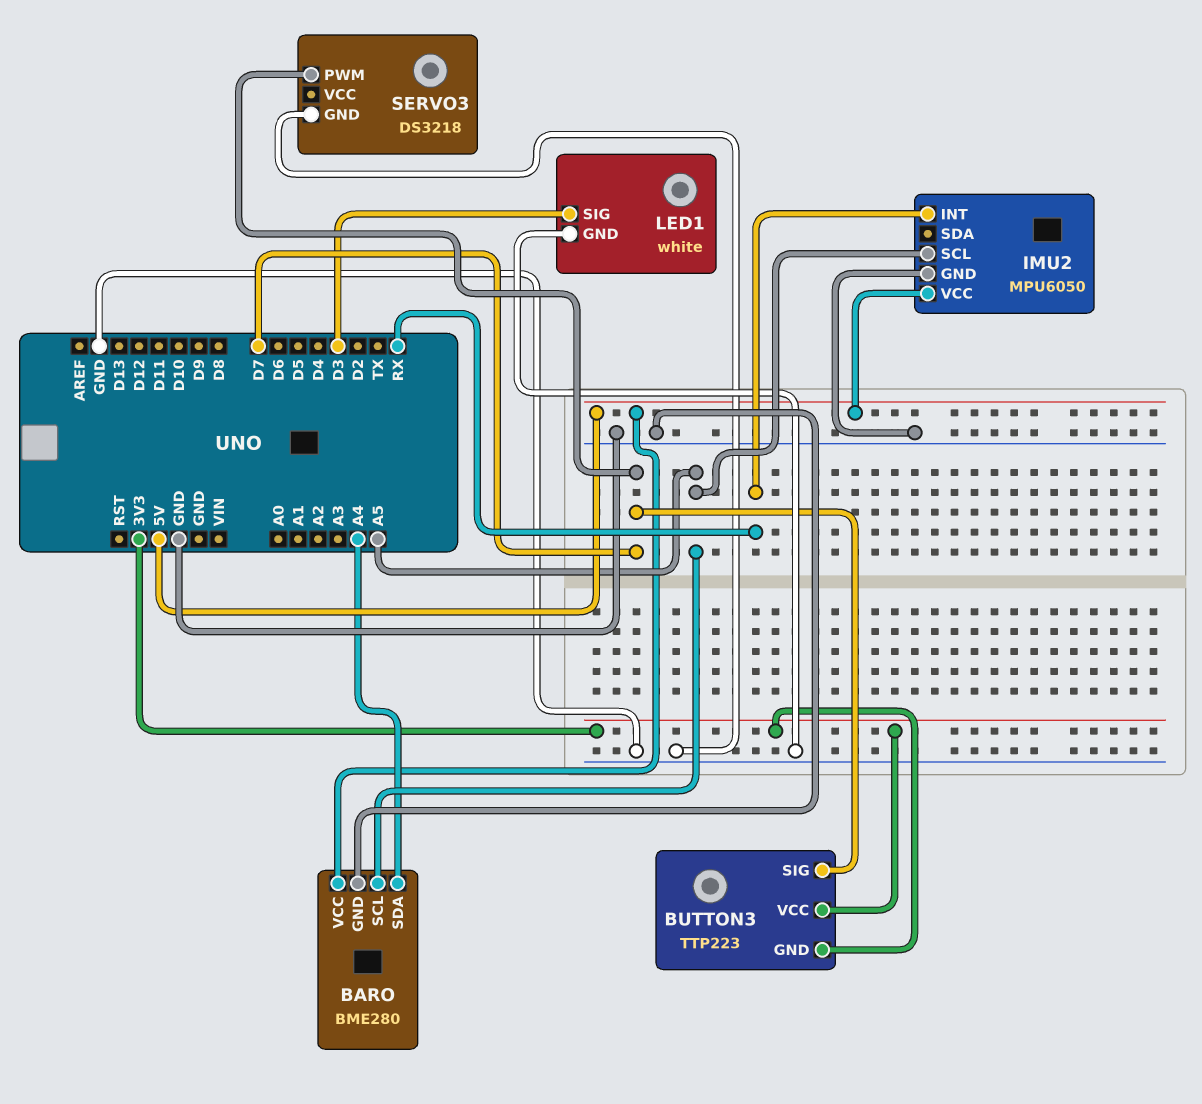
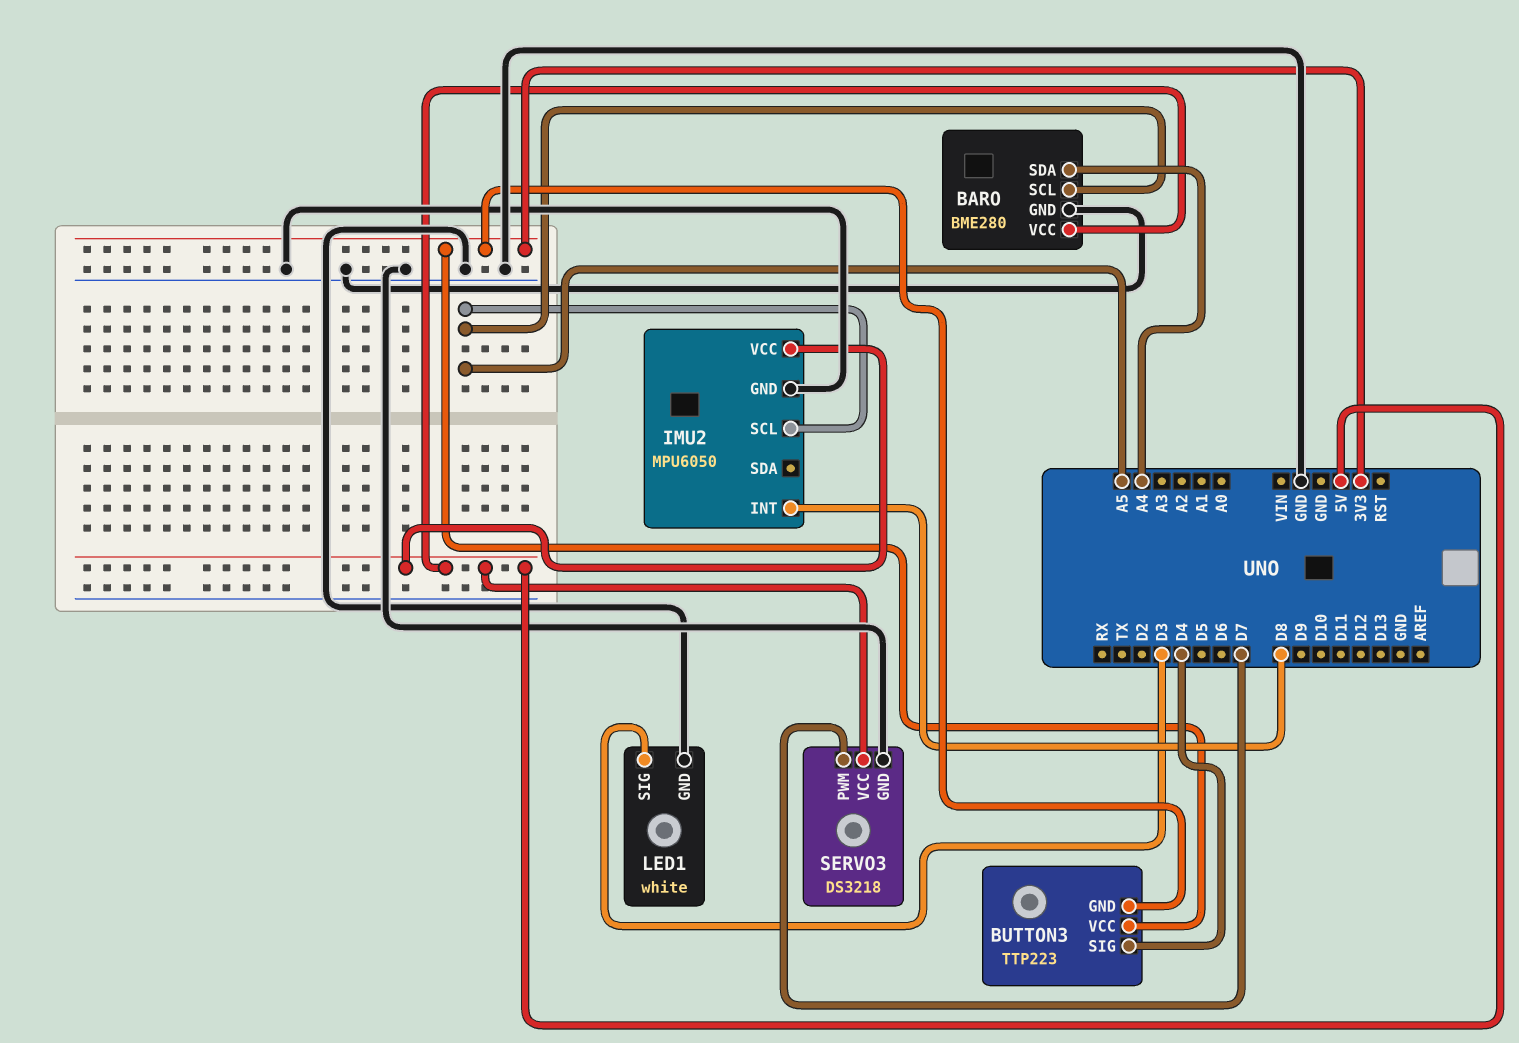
BUTTON3 pin SIG: D7 -> D4
IMU2 pin INT: RX -> D8
SERVO3 pin VCC: none -> 5V

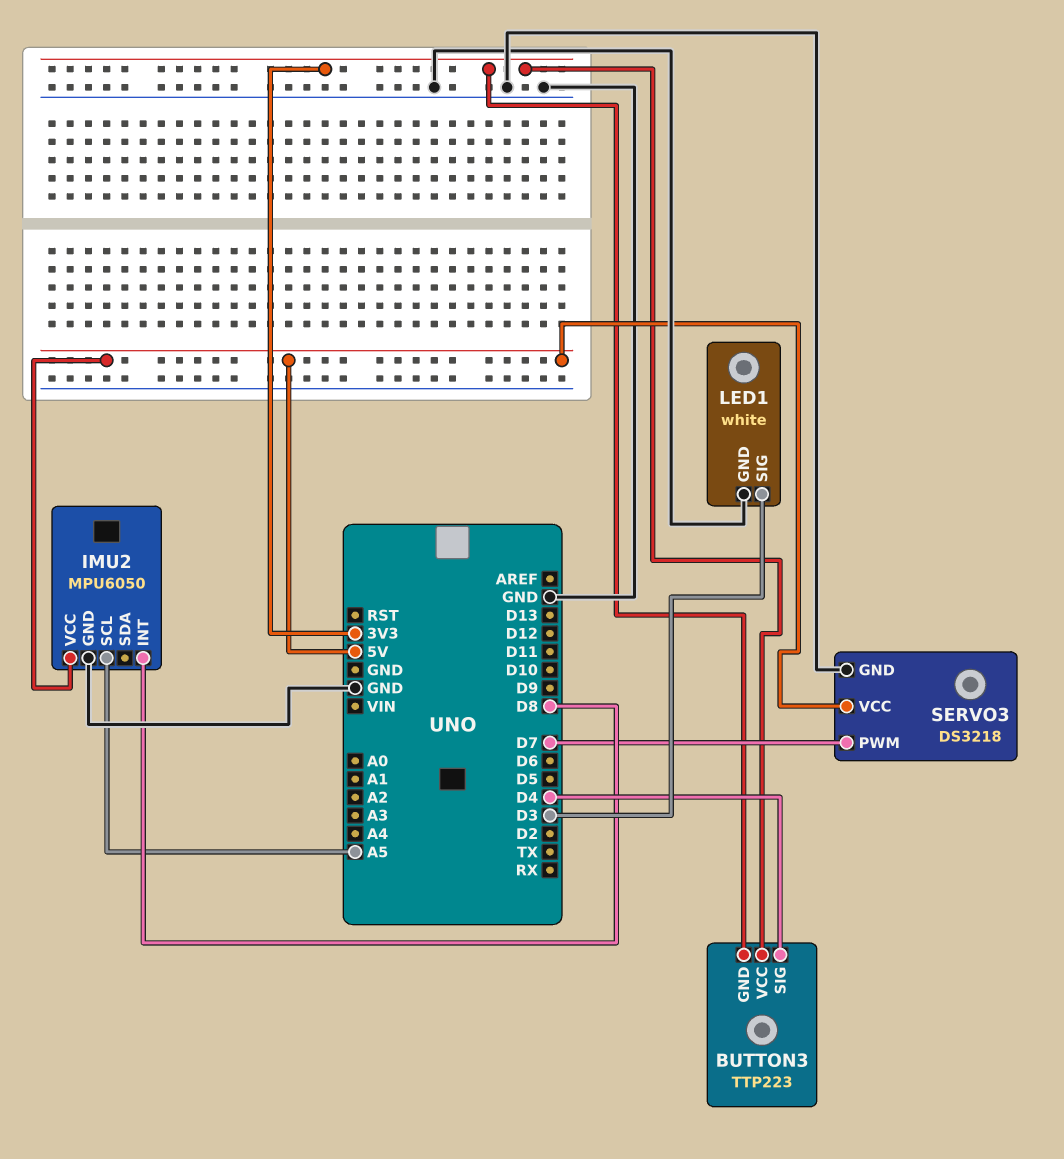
BARO: BME280 -> none
BARO pin GND: GND -> none
BARO pin SCL: A5 -> none
BARO pin SDA: A4 -> none
BARO pin VCC: 5V -> none

